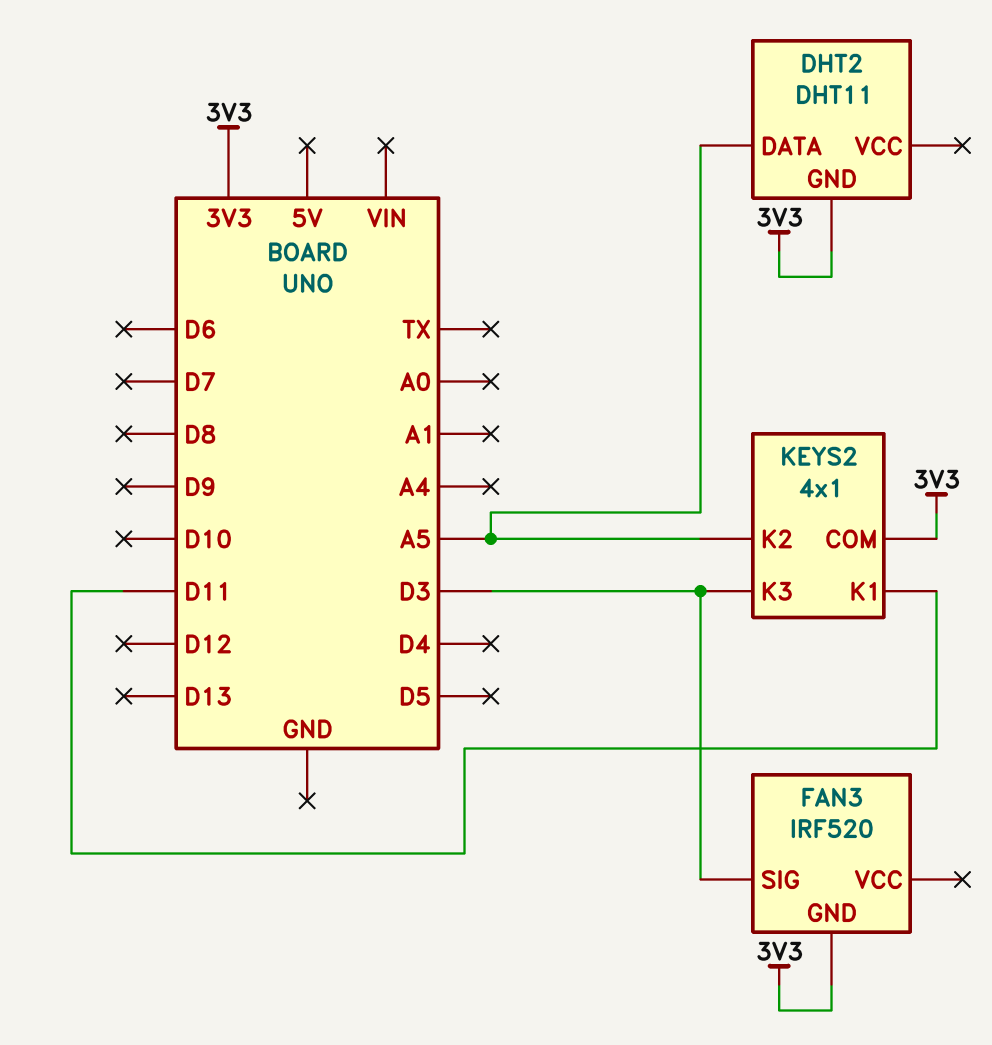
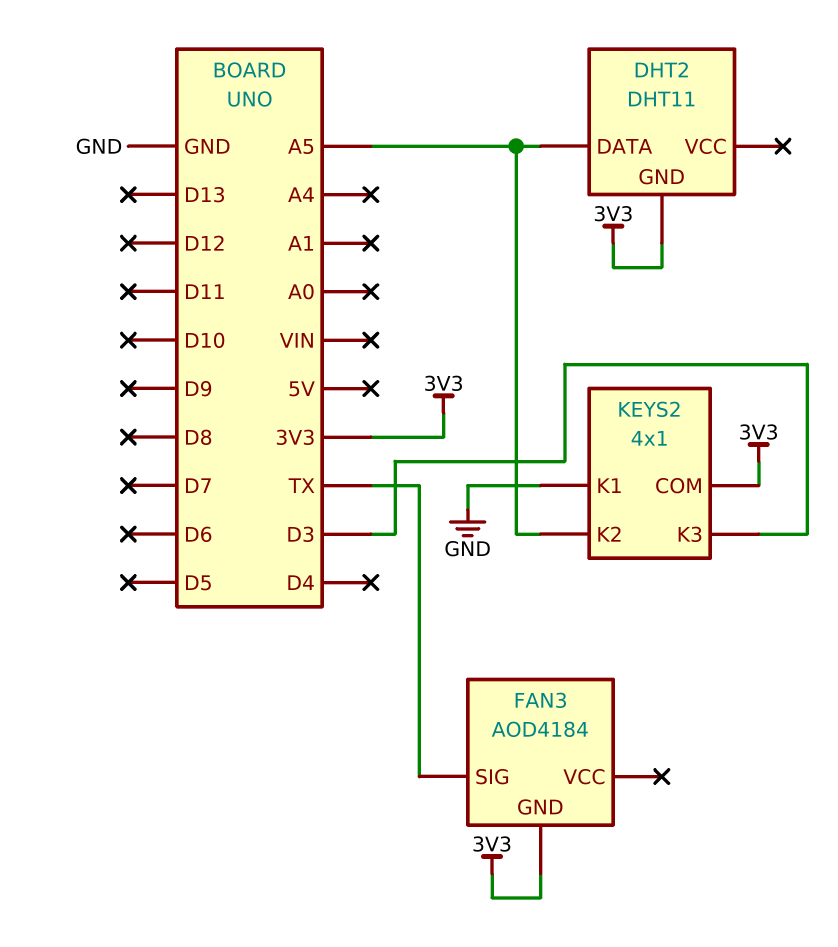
FAN3: IRF520 -> AOD4184
FAN3 pin SIG: D3 -> TX
KEYS2 pin K1: D11 -> GND

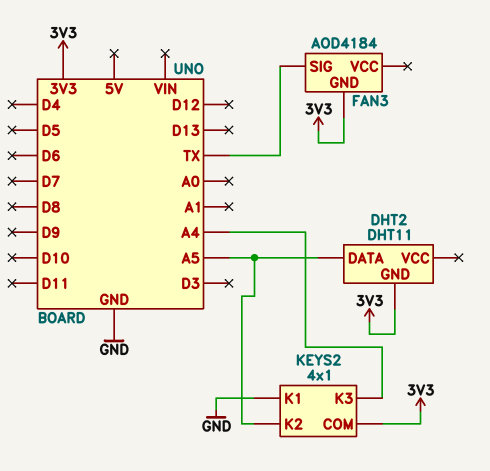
KEYS2 pin K3: D3 -> A4

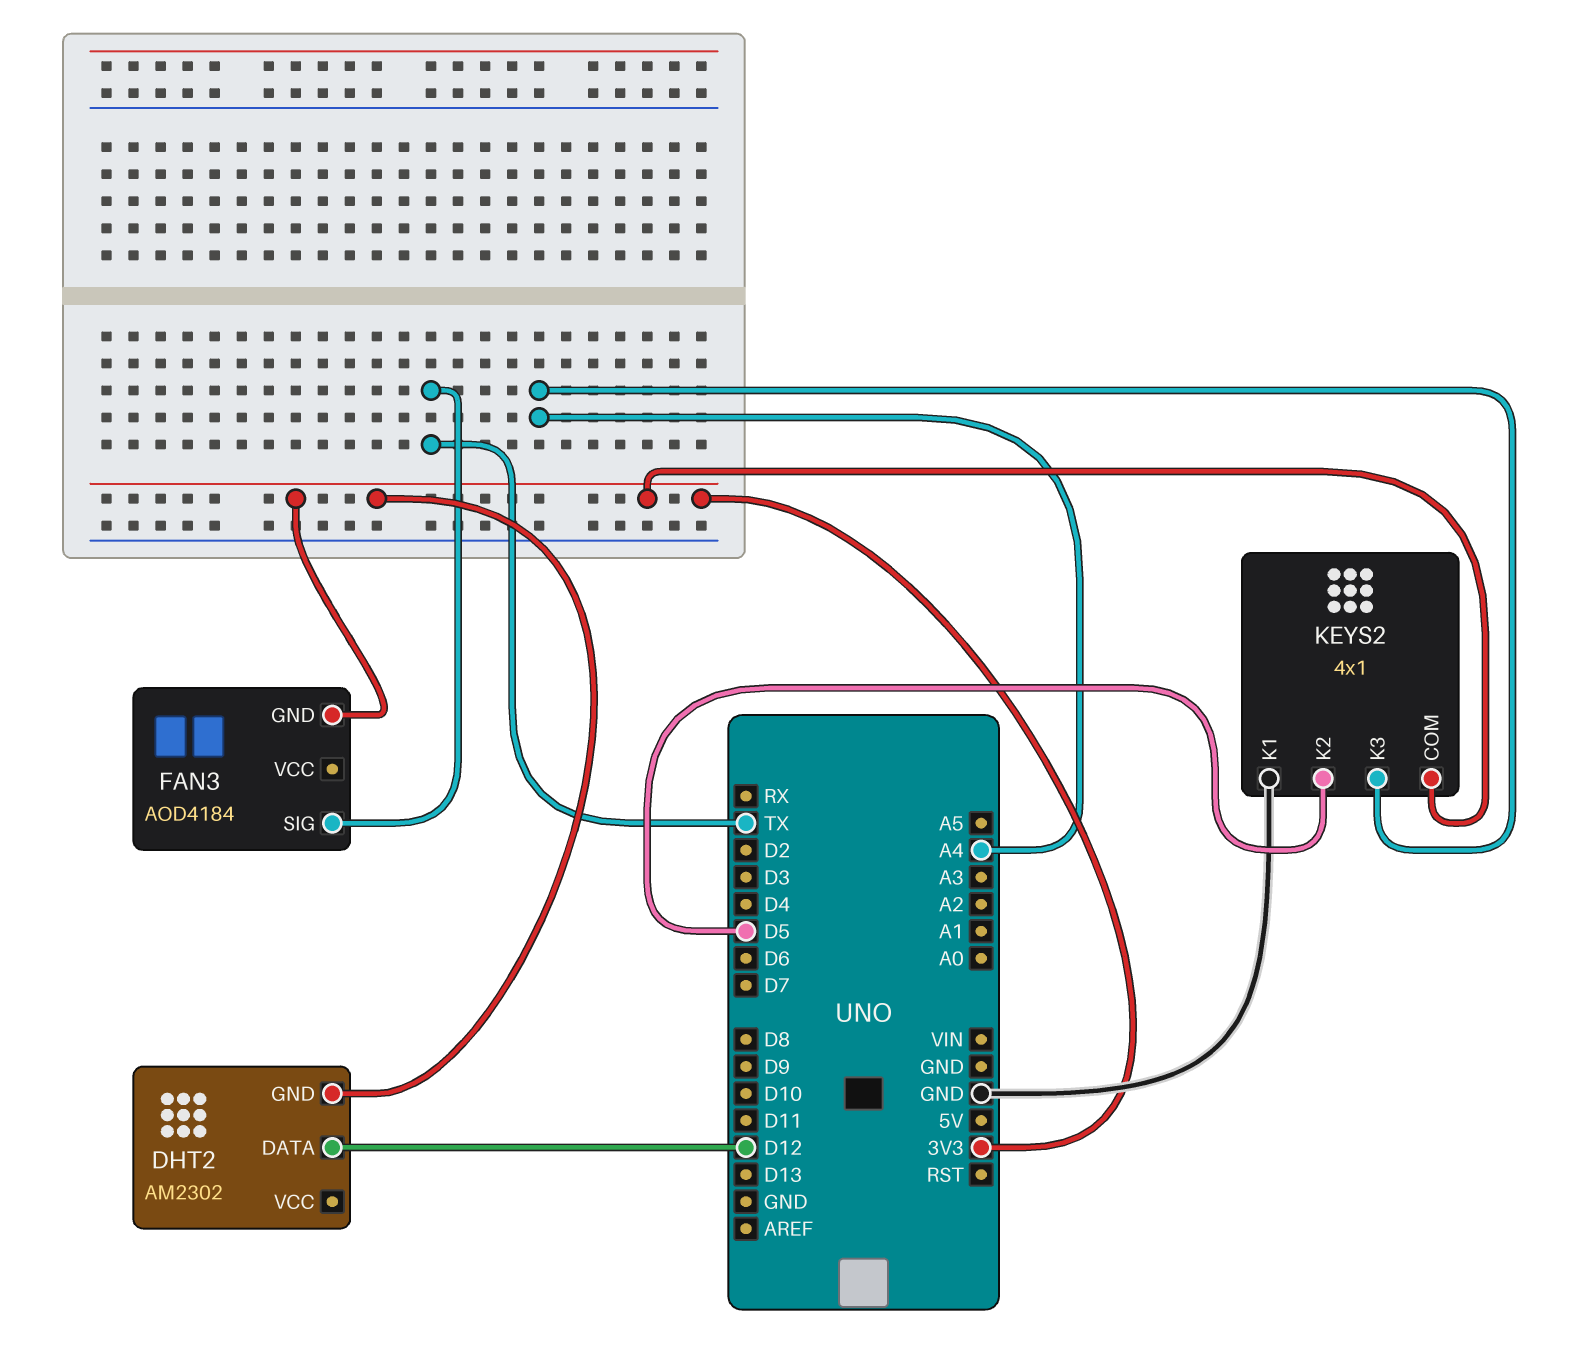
DHT2: DHT11 -> AM2302
DHT2 pin DATA: A5 -> D12
KEYS2 pin K2: A5 -> D5

